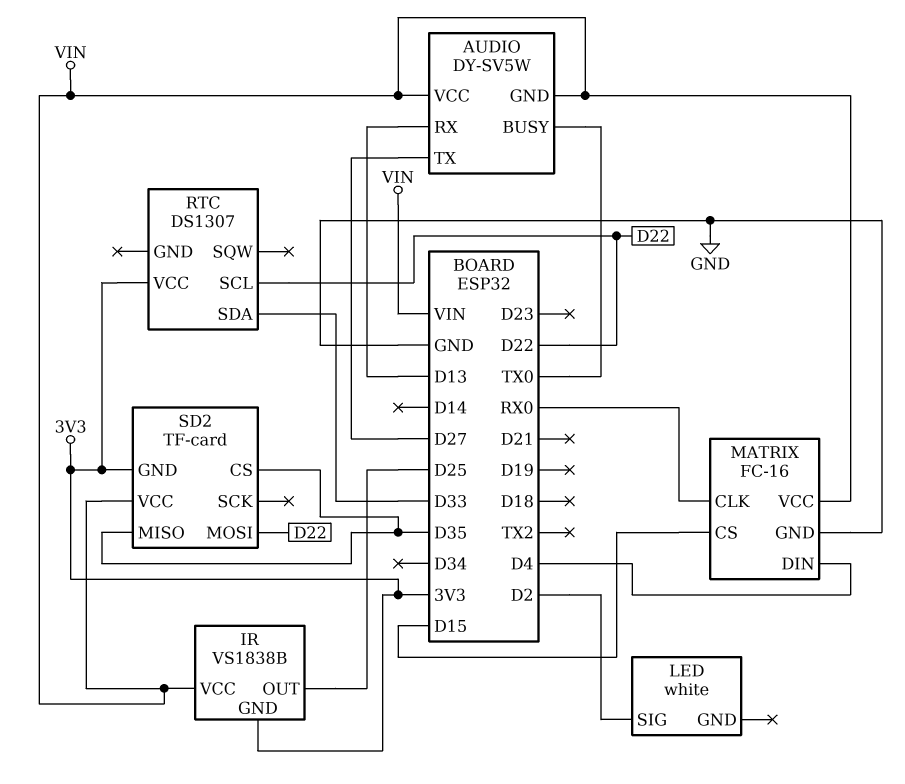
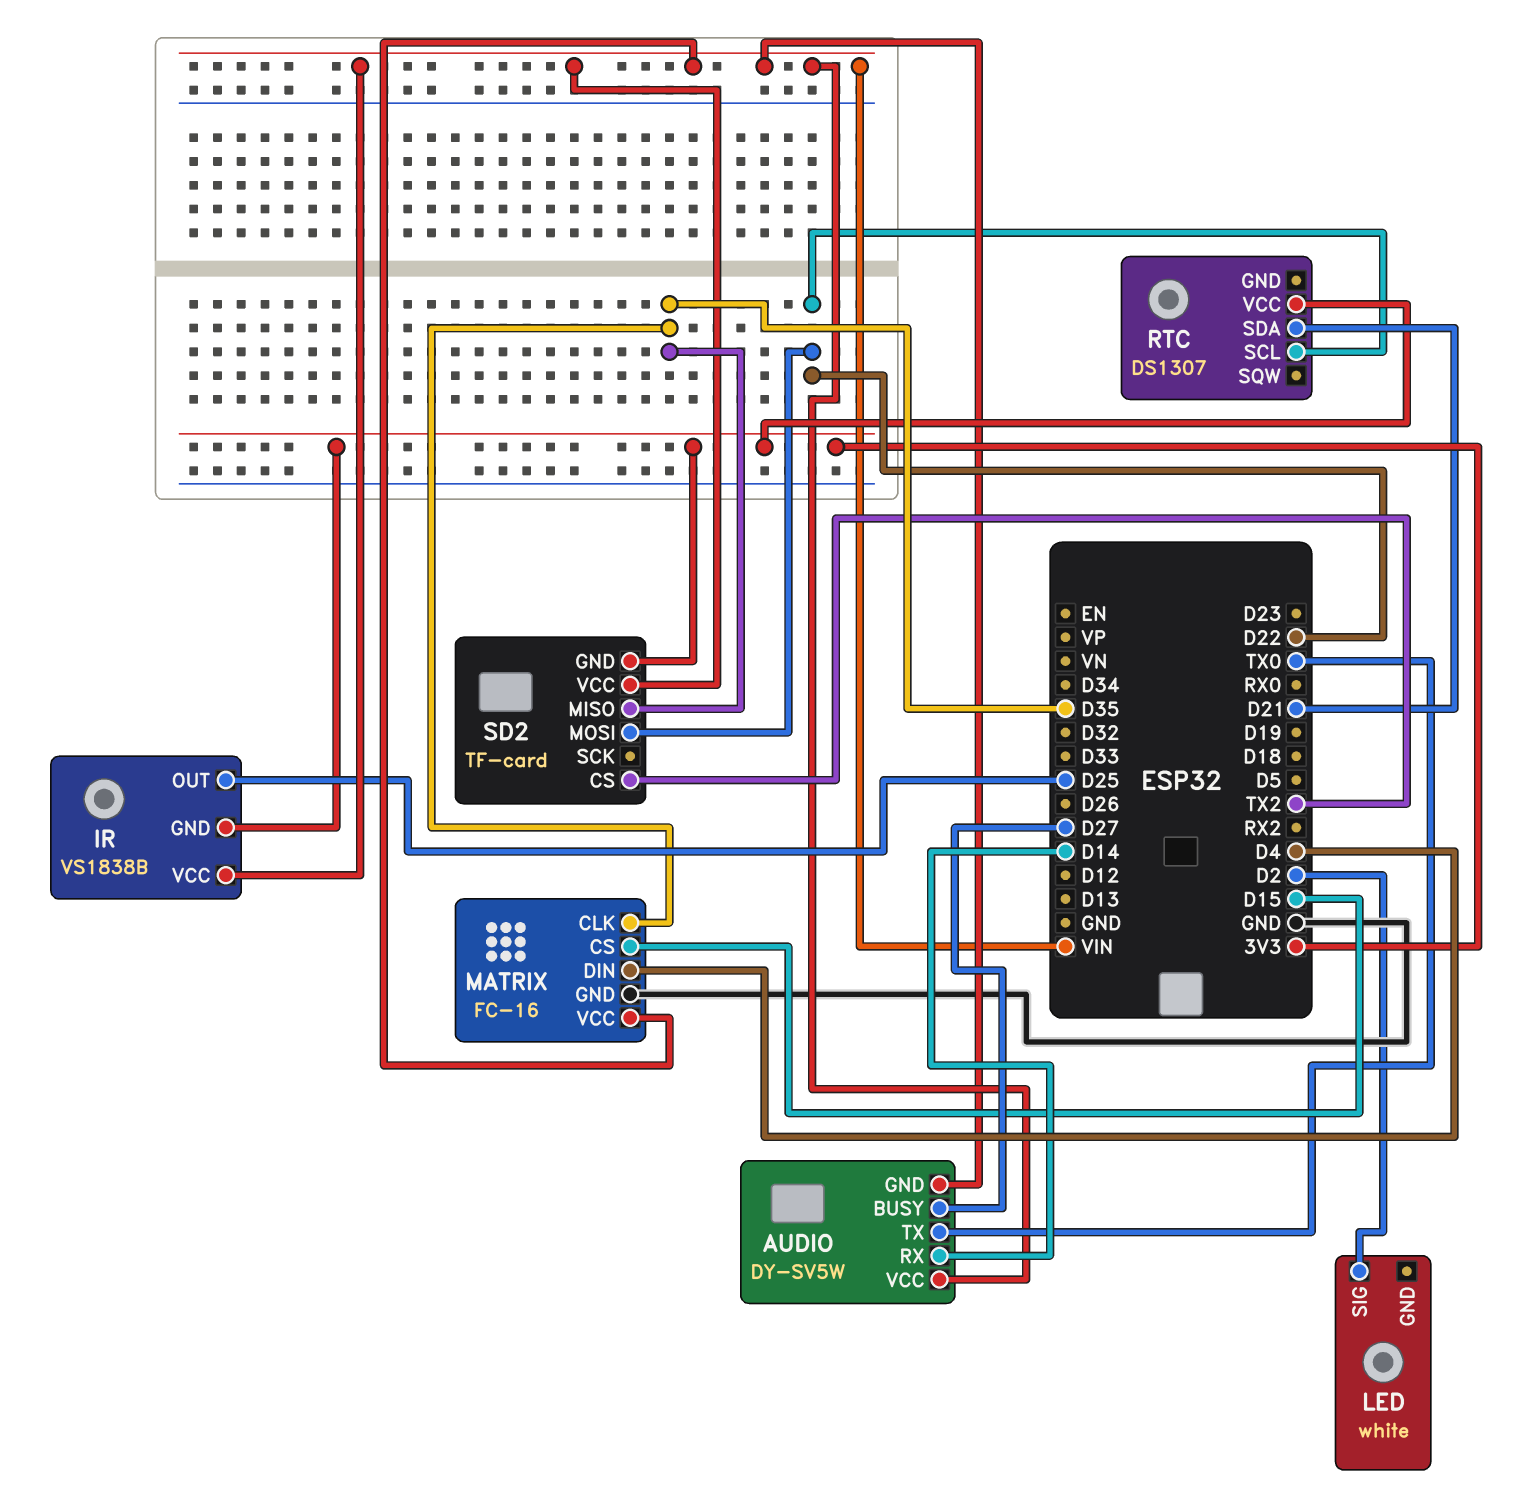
AUDIO pin BUSY: TX0 -> D27
AUDIO pin RX: D13 -> D14
AUDIO pin TX: D27 -> TX0
MATRIX pin CLK: RX0 -> D35
RTC pin SDA: D33 -> D21
SD2 pin CS: D35 -> TX2

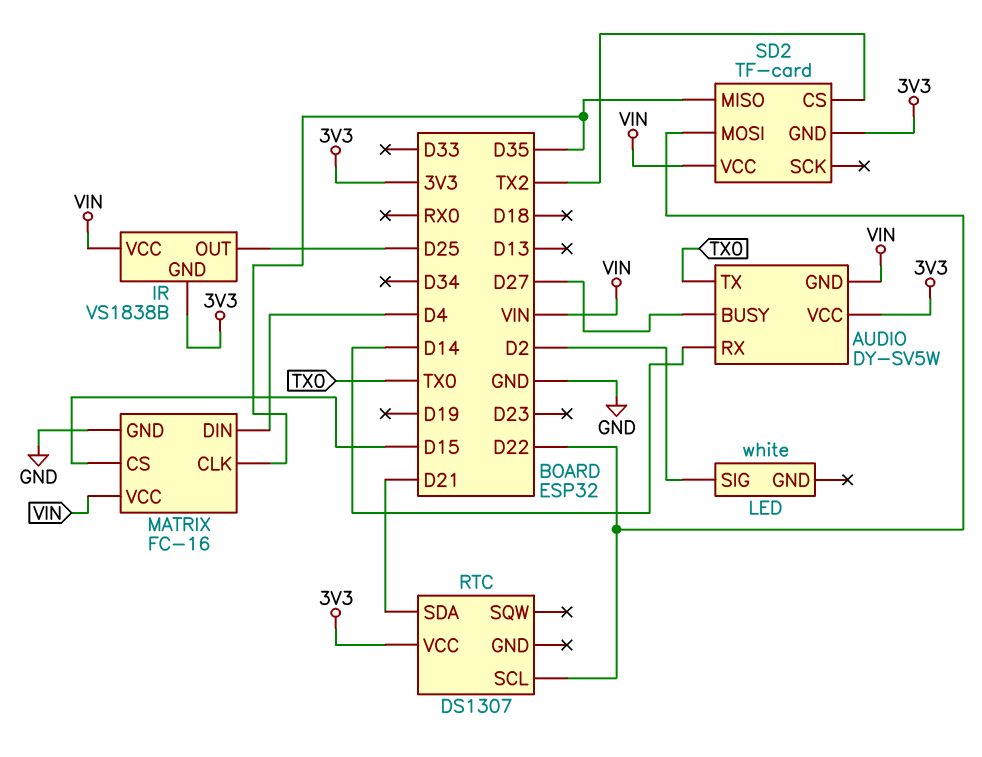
AUDIO pin VCC: VIN -> 3V3

